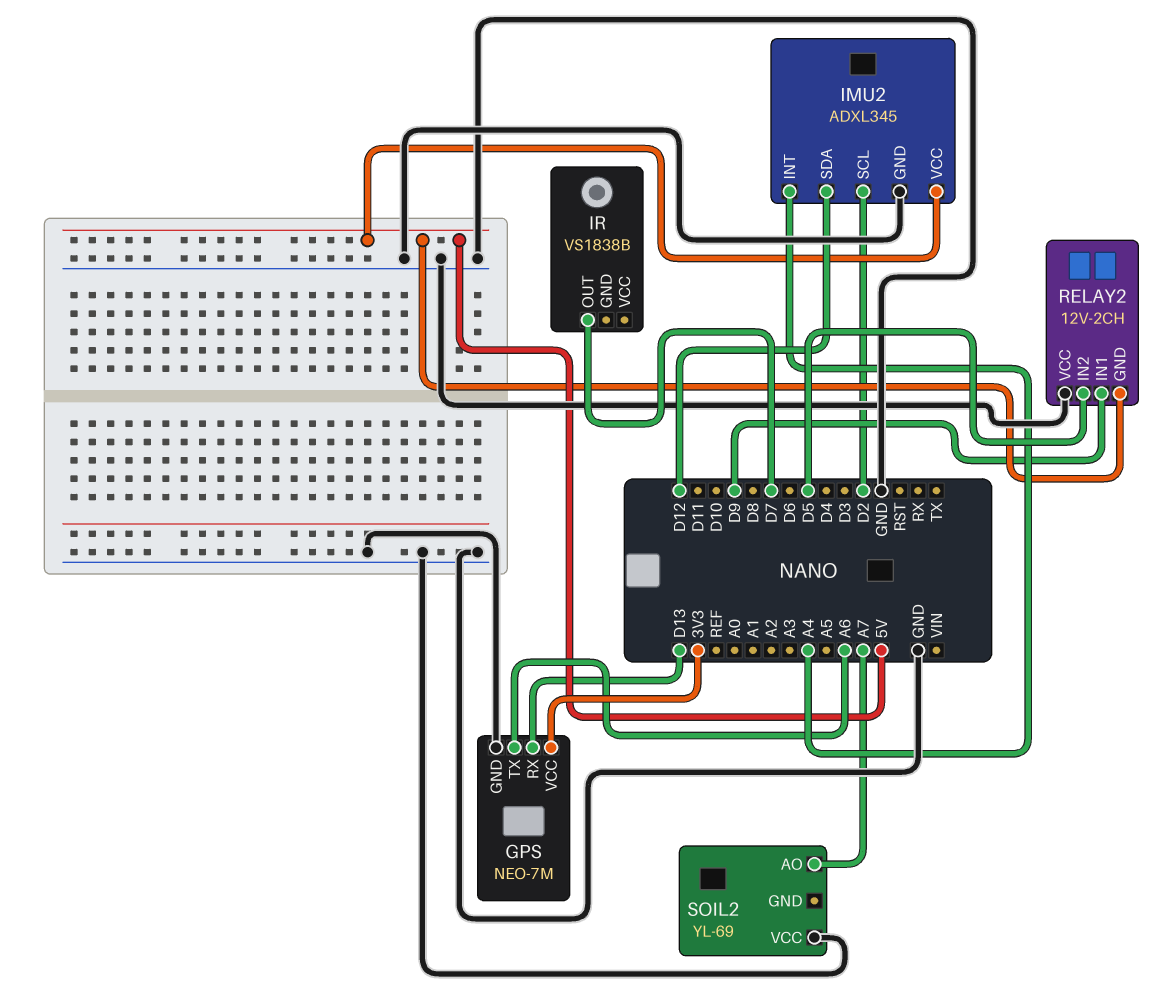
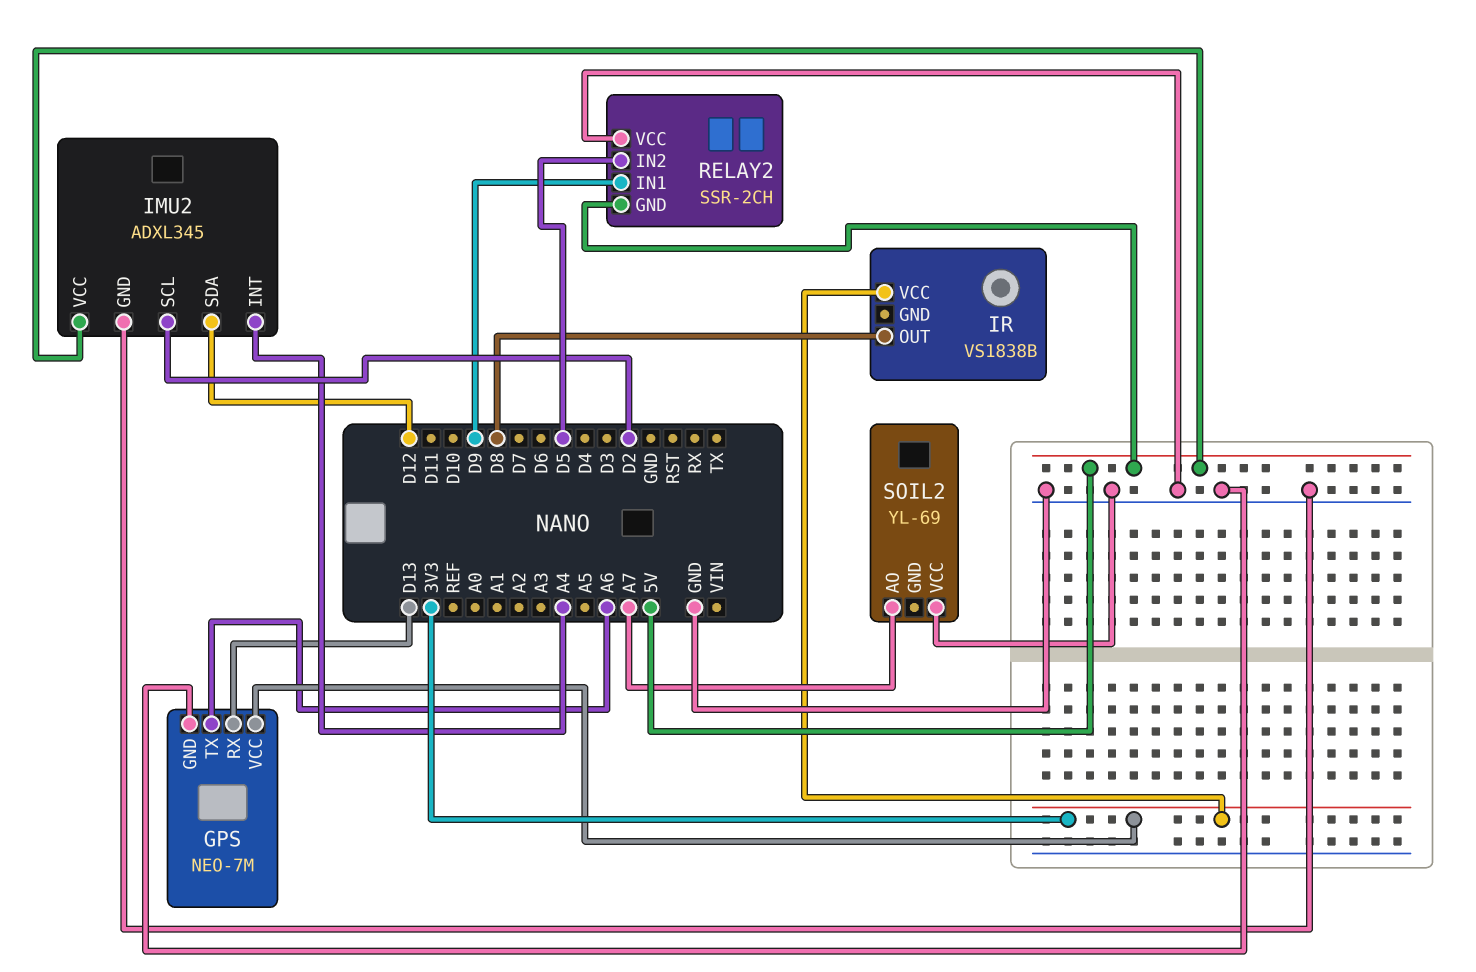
IR pin OUT: D7 -> D8
IR pin VCC: none -> 3V3
RELAY2: 12V-2CH -> SSR-2CH

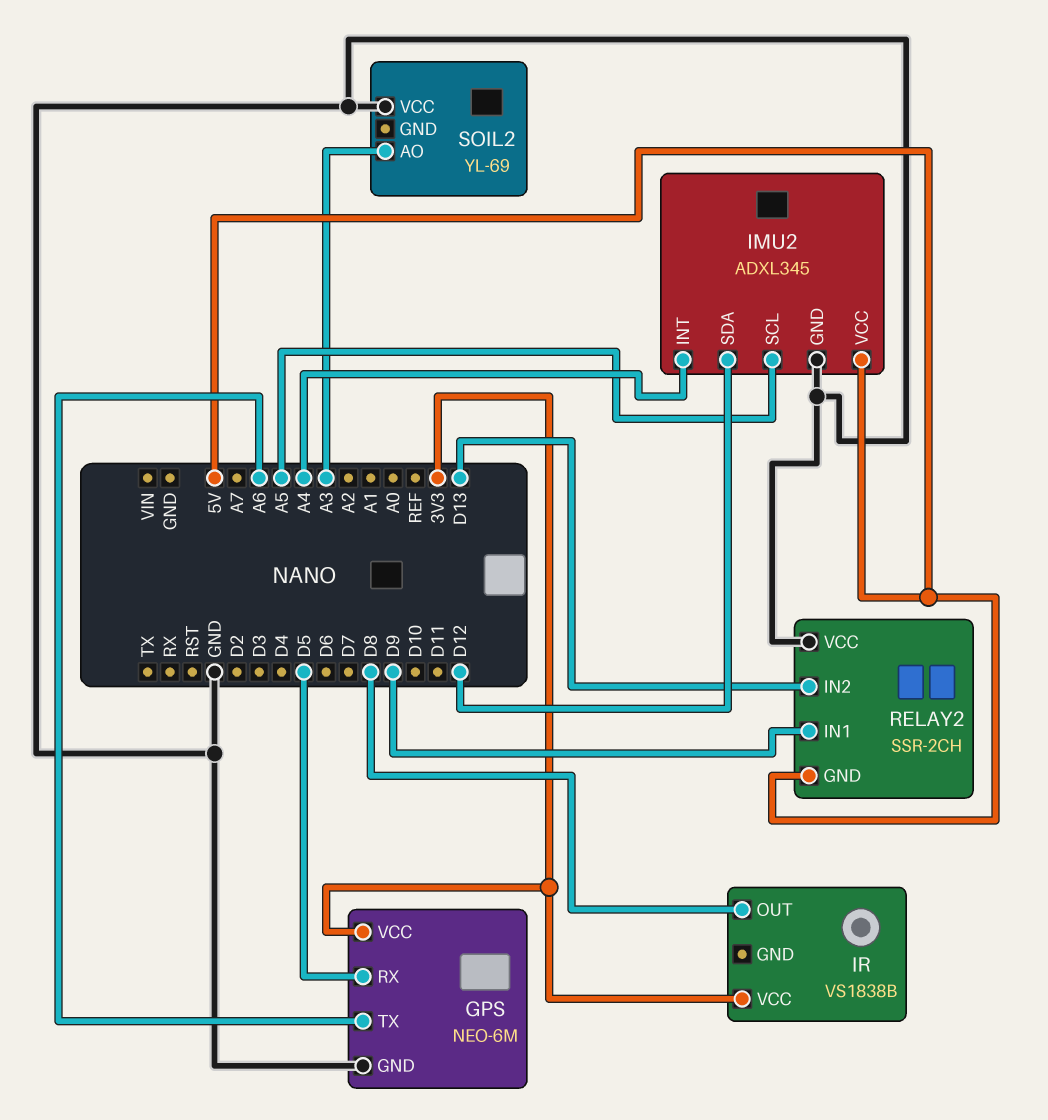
GPS: NEO-7M -> NEO-6M
GPS pin RX: D13 -> D5
IMU2 pin SCL: D2 -> A5
RELAY2 pin IN2: D5 -> D13
SOIL2 pin AO: A7 -> A3

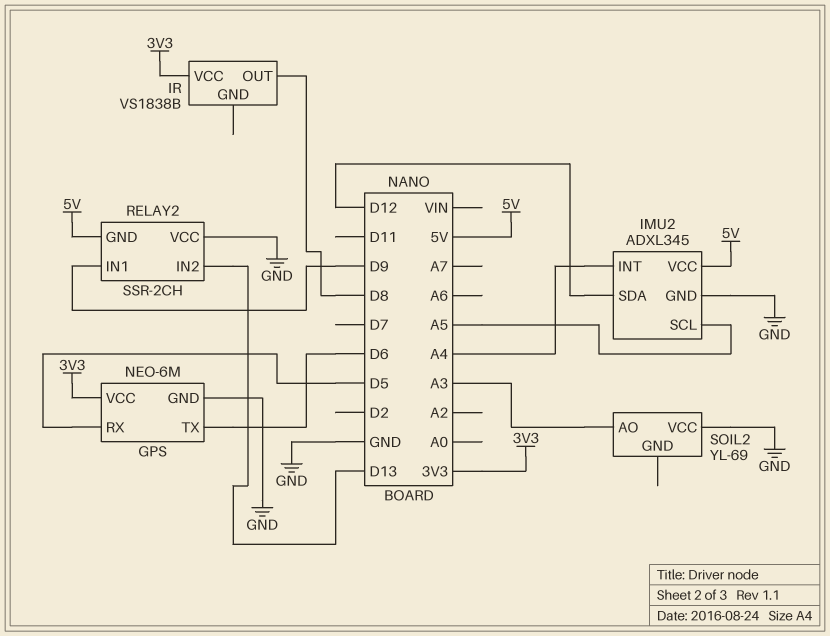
GPS pin TX: A6 -> D6

